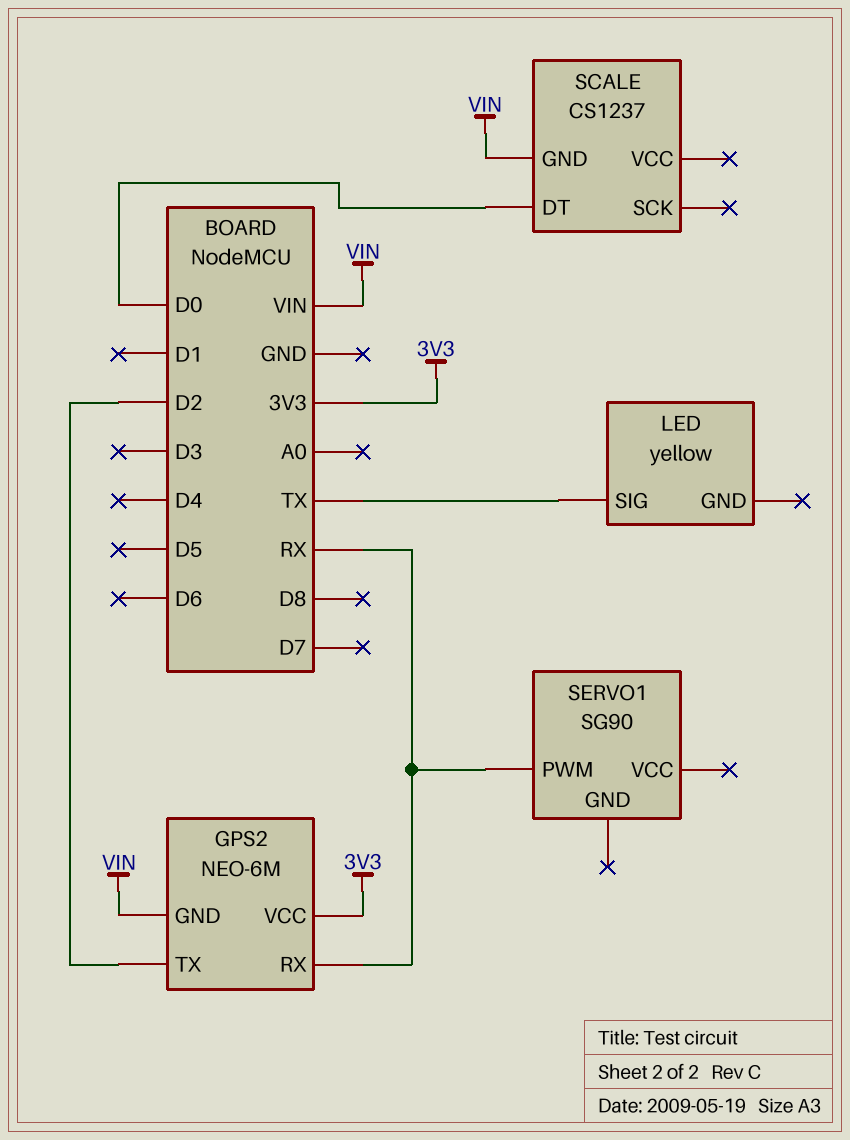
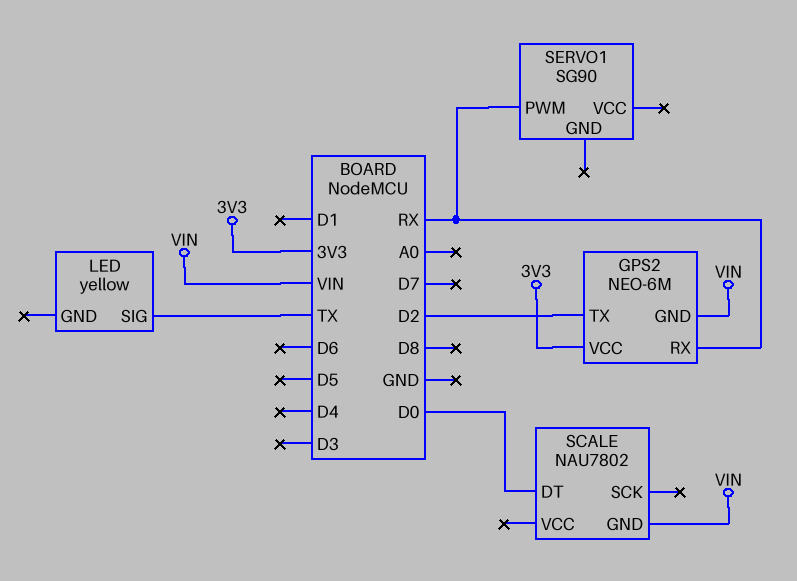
SCALE: CS1237 -> NAU7802

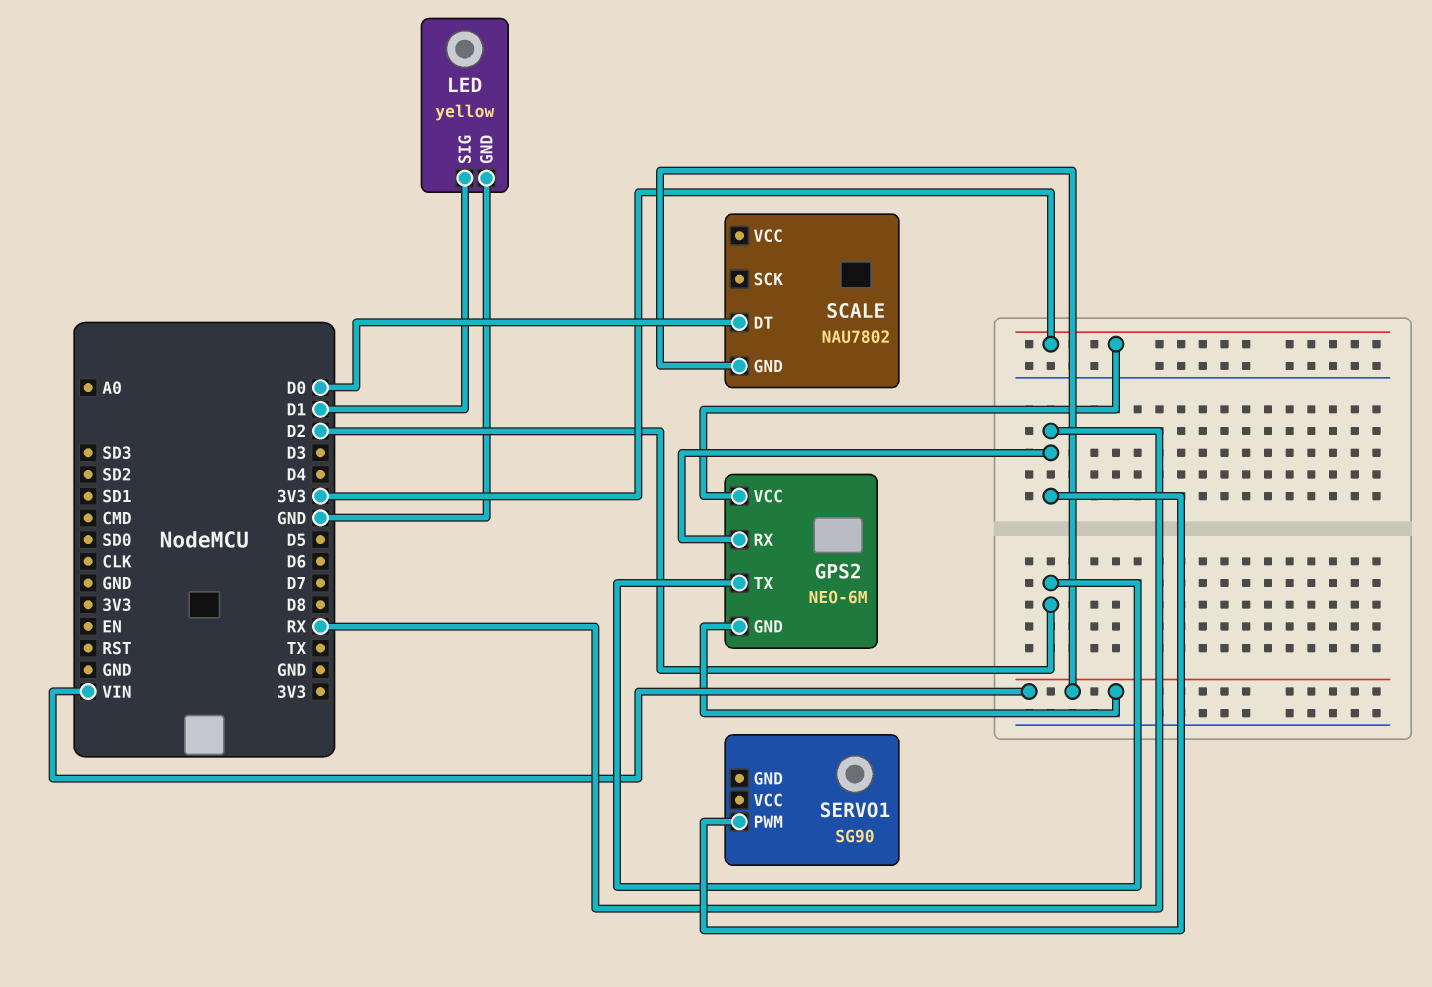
LED pin GND: none -> GND
LED pin SIG: TX -> D1

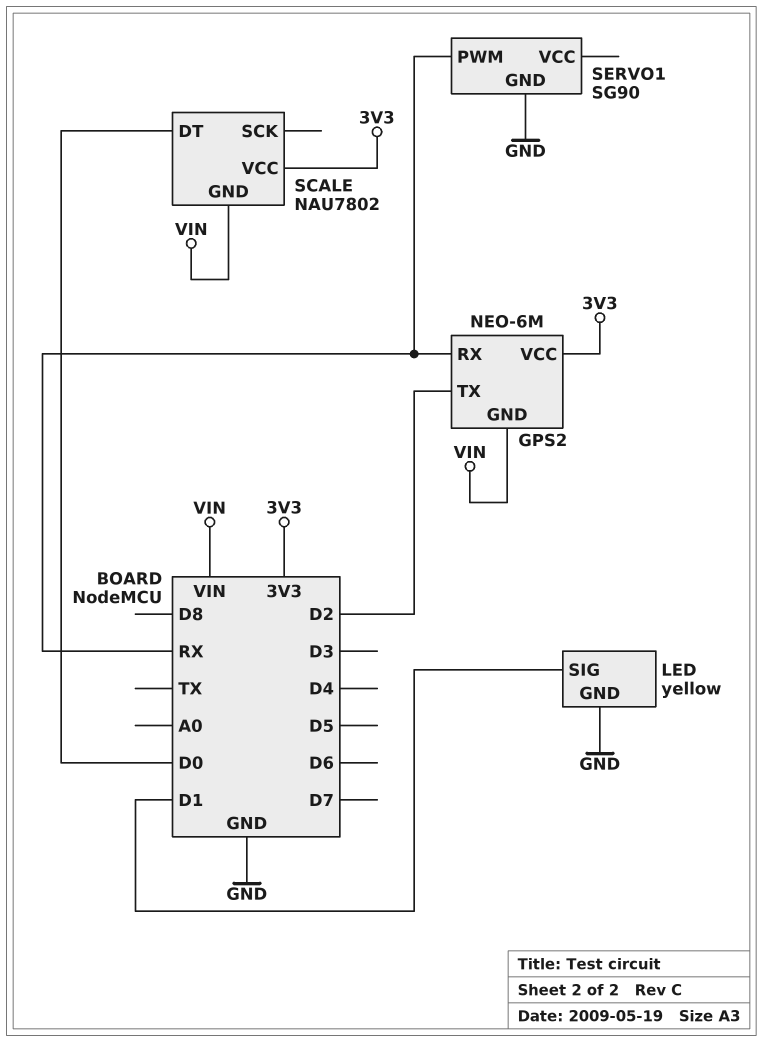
SCALE pin VCC: none -> 3V3
SERVO1 pin GND: none -> GND

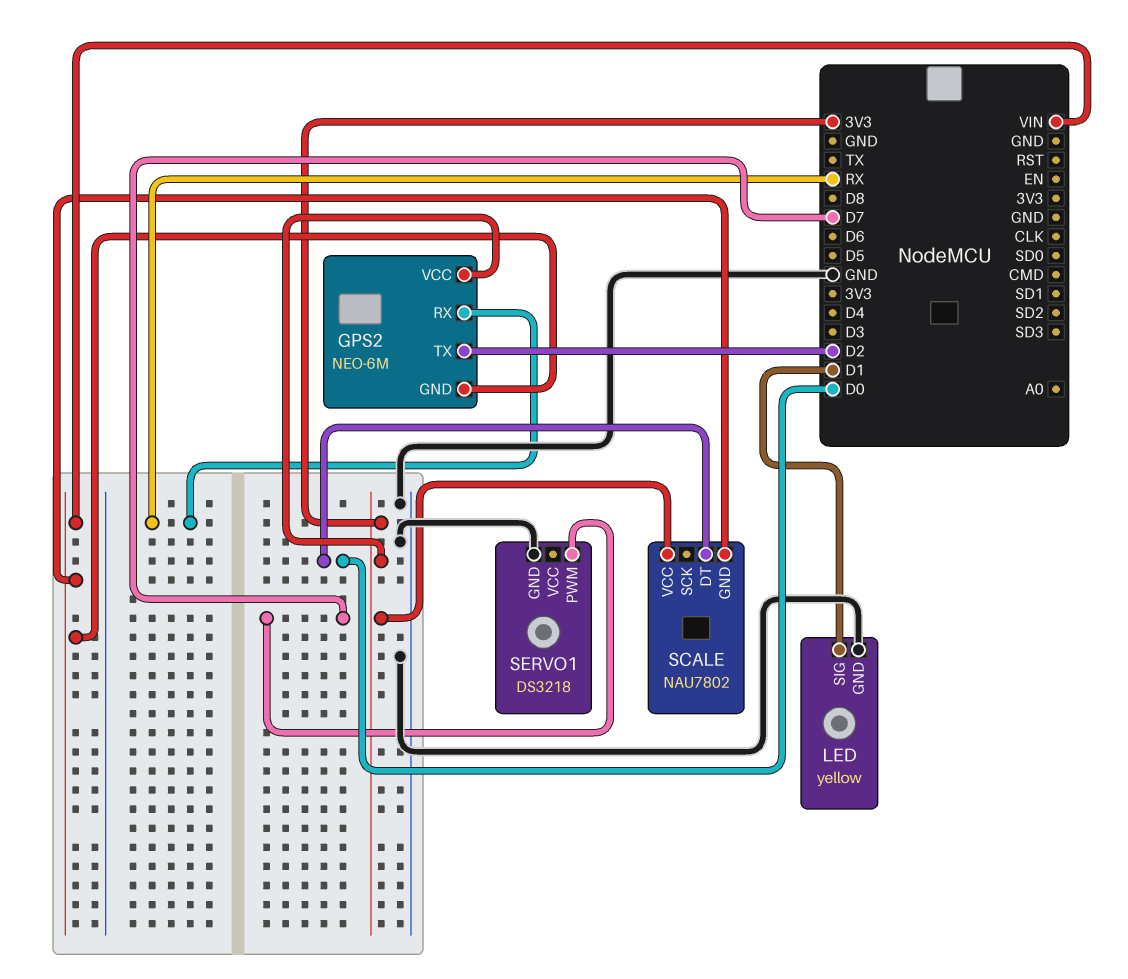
SERVO1: SG90 -> DS3218
SERVO1 pin PWM: RX -> D7

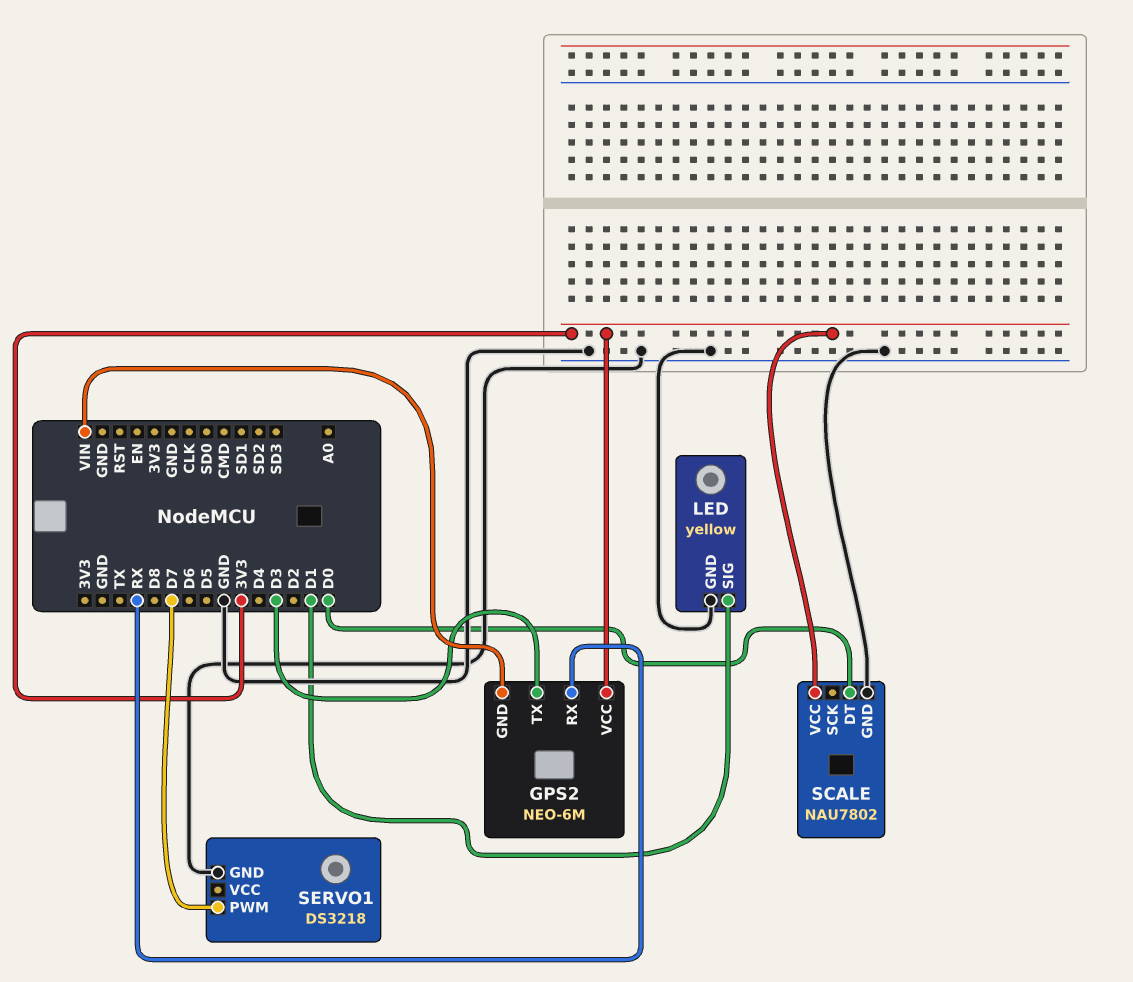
GPS2 pin TX: D2 -> D3
SCALE pin GND: VIN -> GND

